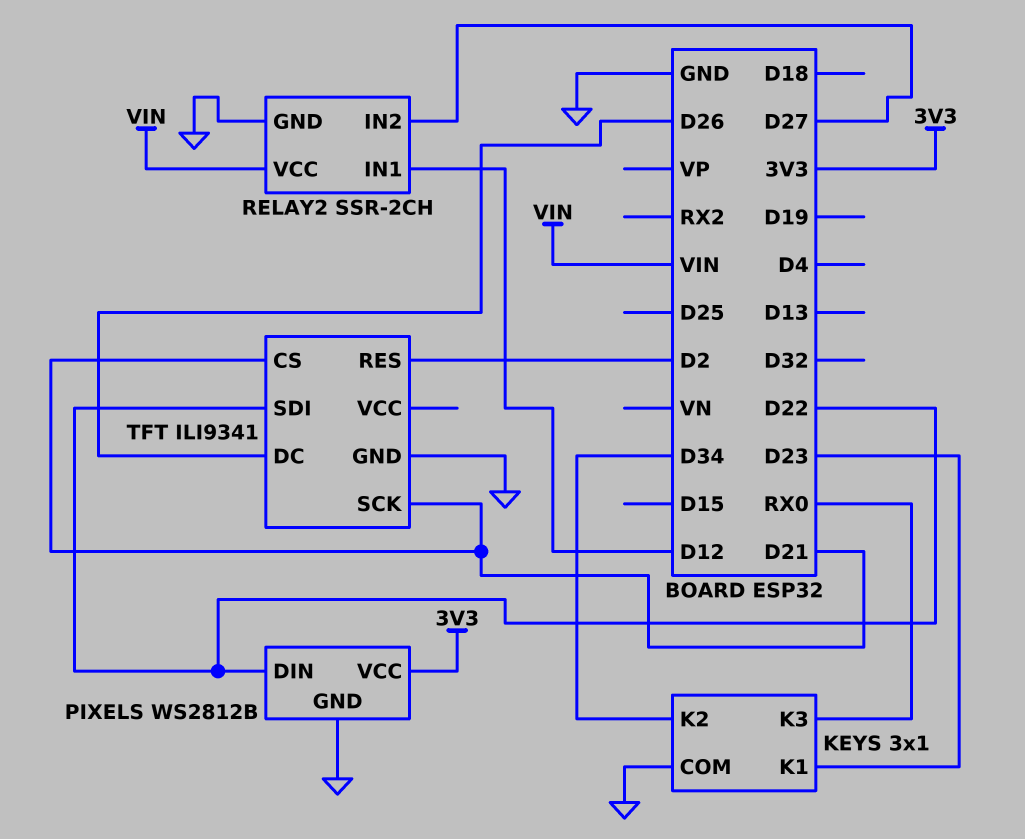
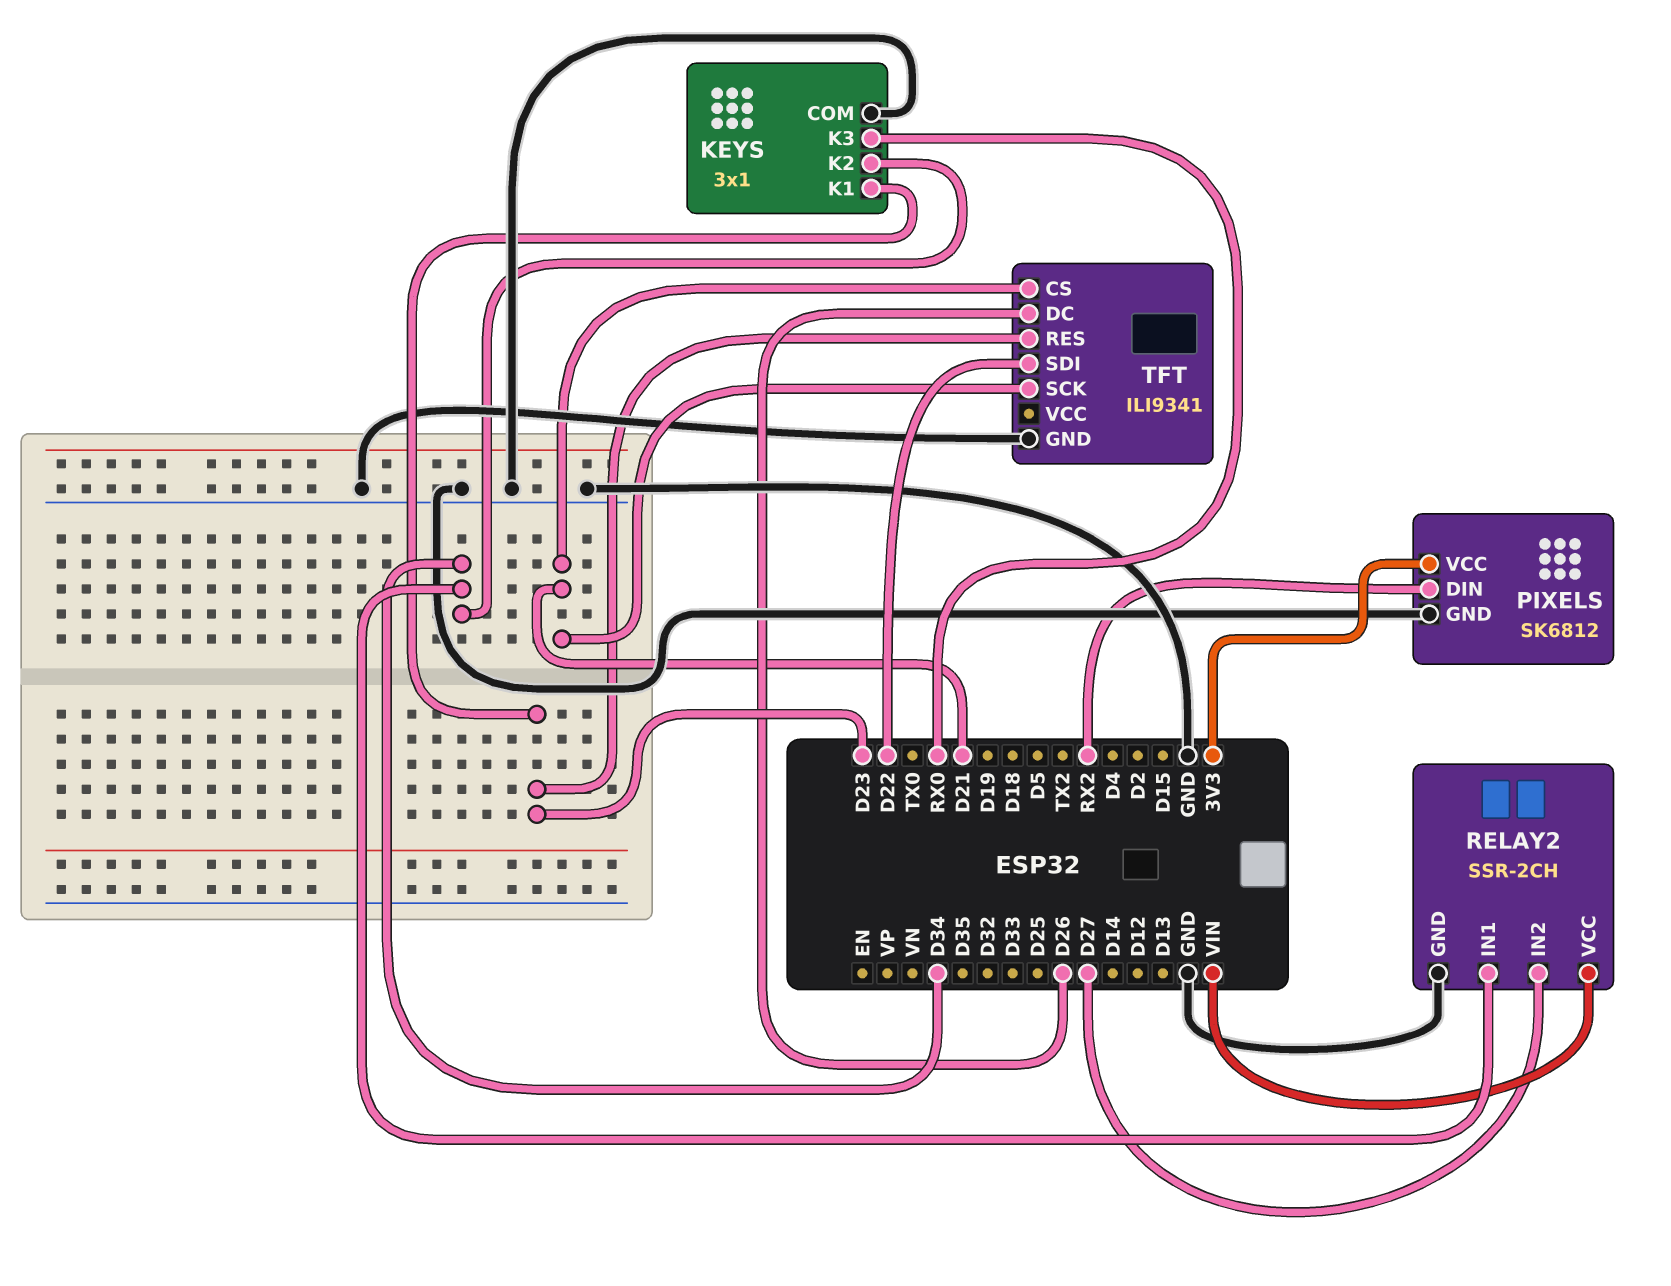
PIXELS: WS2812B -> SK6812
PIXELS pin DIN: D22 -> RX2
RELAY2 pin IN1: D12 -> D34
TFT pin RES: D2 -> D23

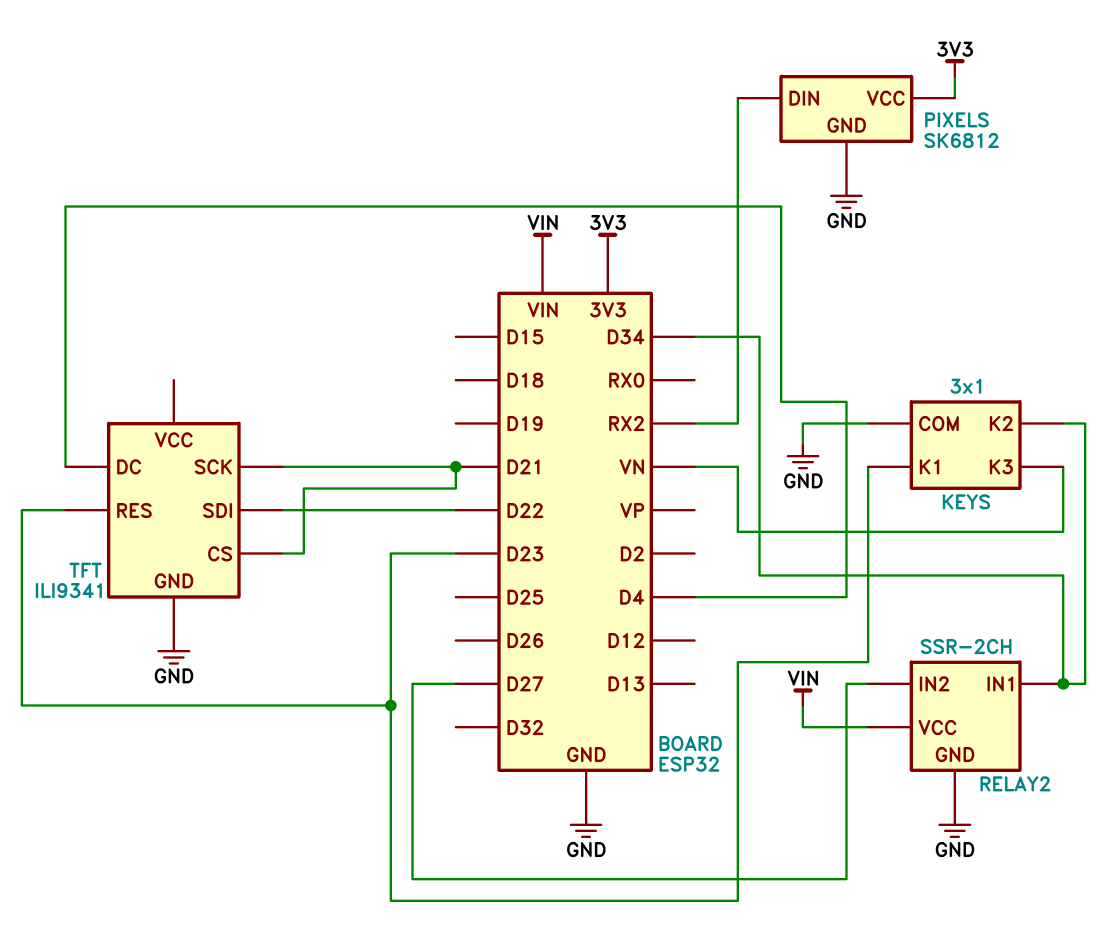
KEYS pin K3: RX0 -> VN
TFT pin DC: D26 -> D4

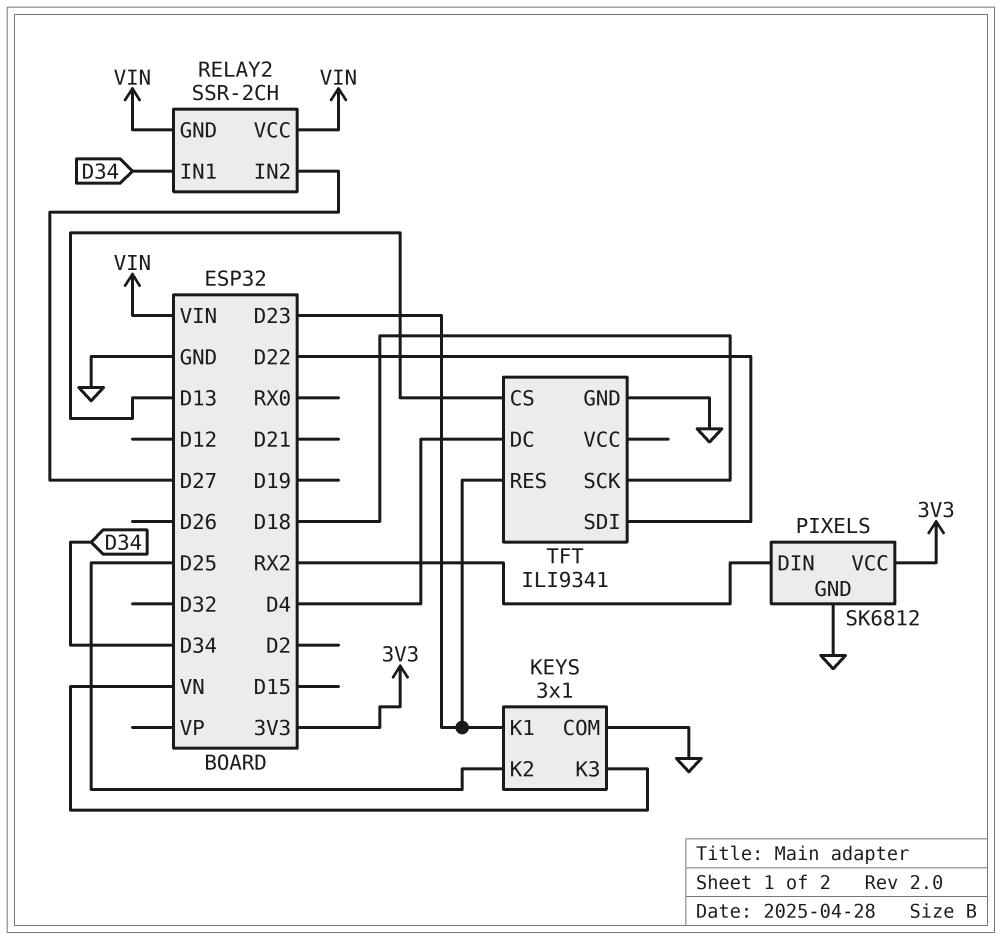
KEYS pin K2: D34 -> D25
RELAY2 pin GND: GND -> VIN
TFT pin CS: D21 -> D13
TFT pin SCK: D21 -> D18

